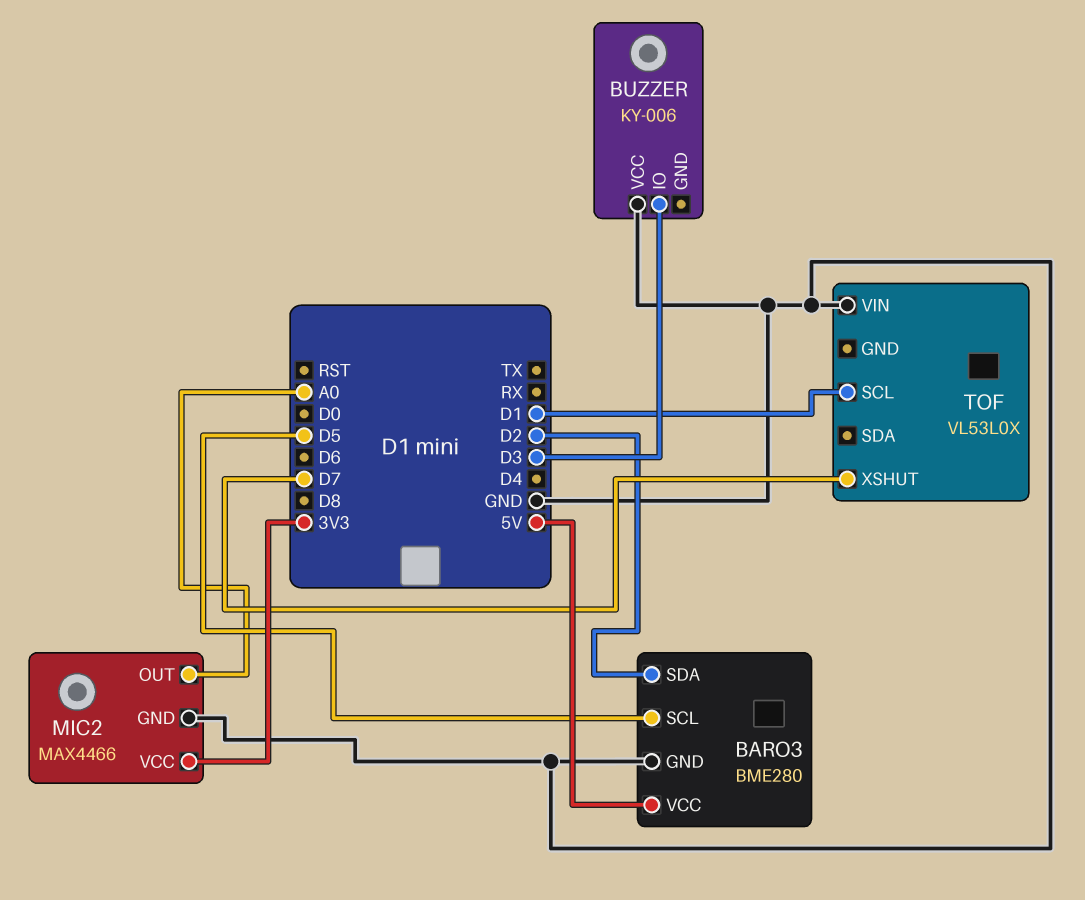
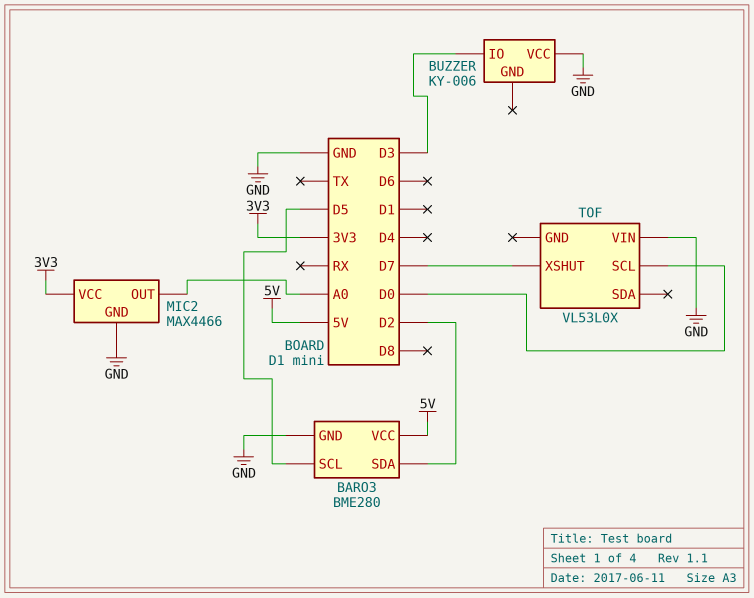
TOF pin SCL: D1 -> D0

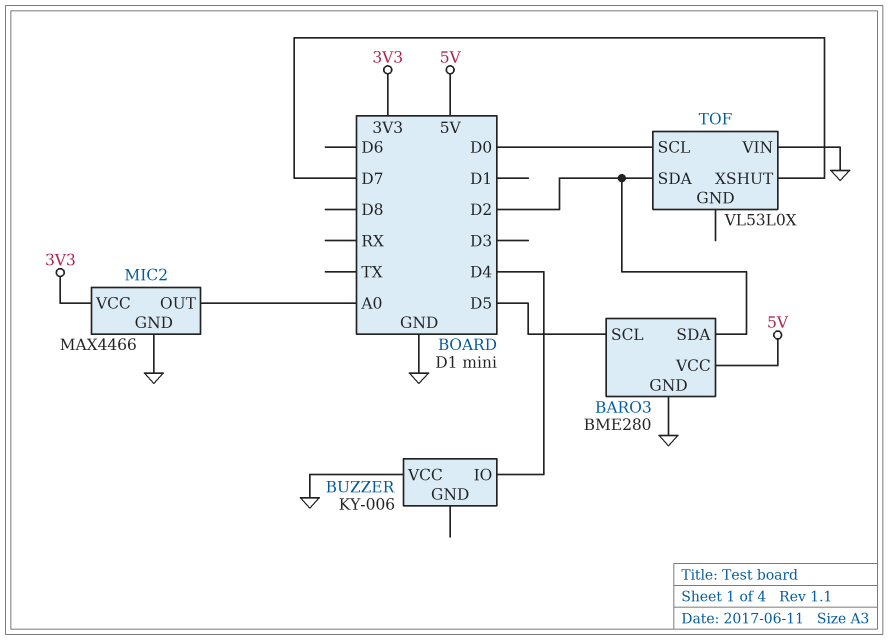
BUZZER pin IO: D3 -> D4
TOF pin SDA: none -> D2

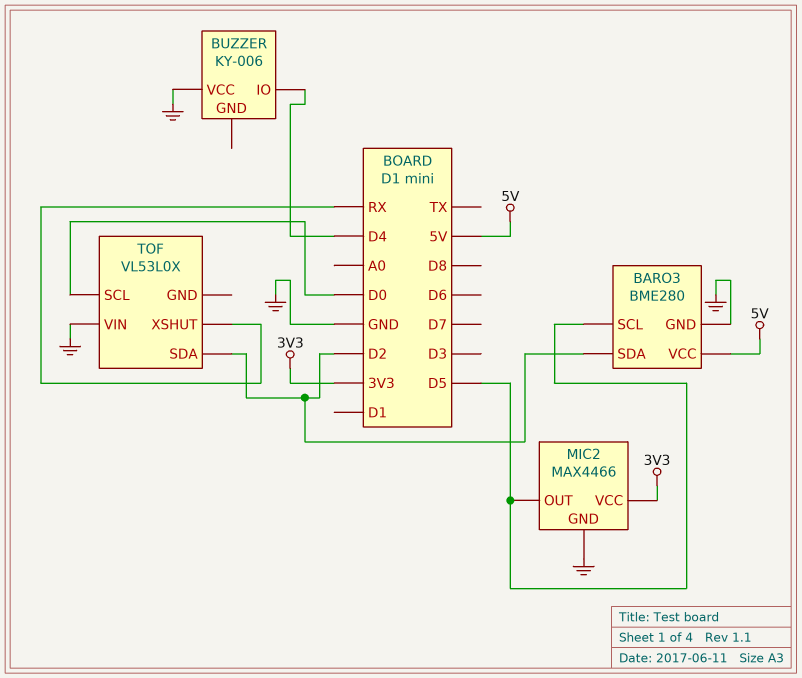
MIC2 pin OUT: A0 -> D5
TOF pin XSHUT: D7 -> RX

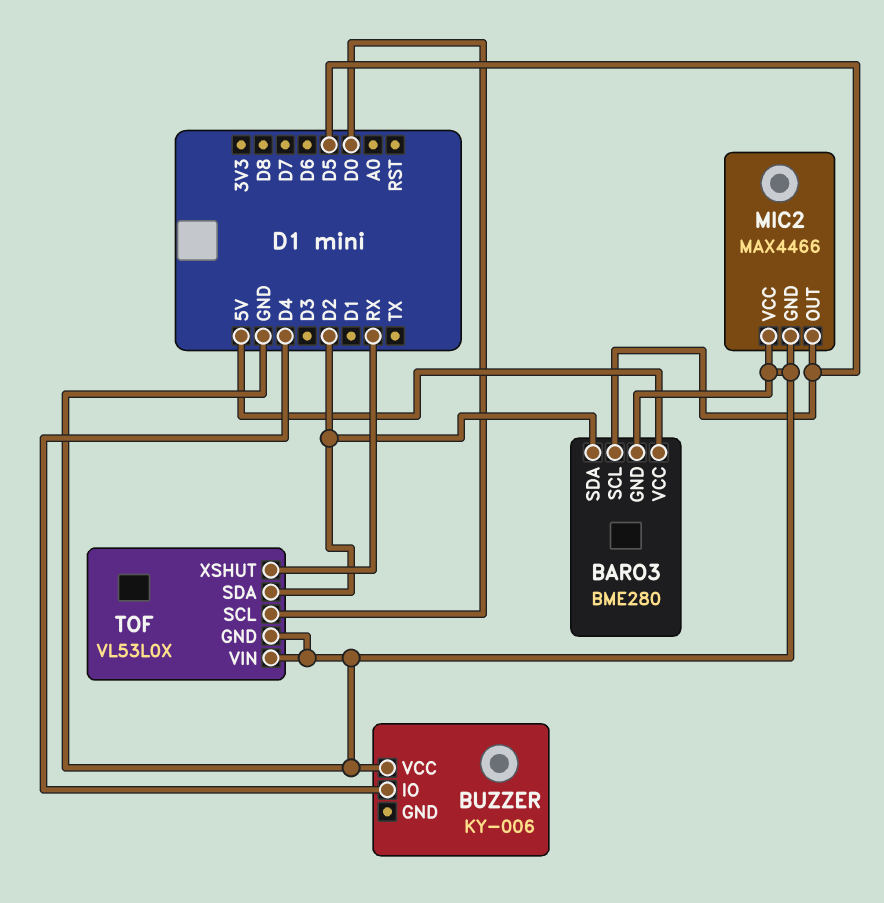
MIC2 pin VCC: 3V3 -> GND
TOF pin GND: none -> GND

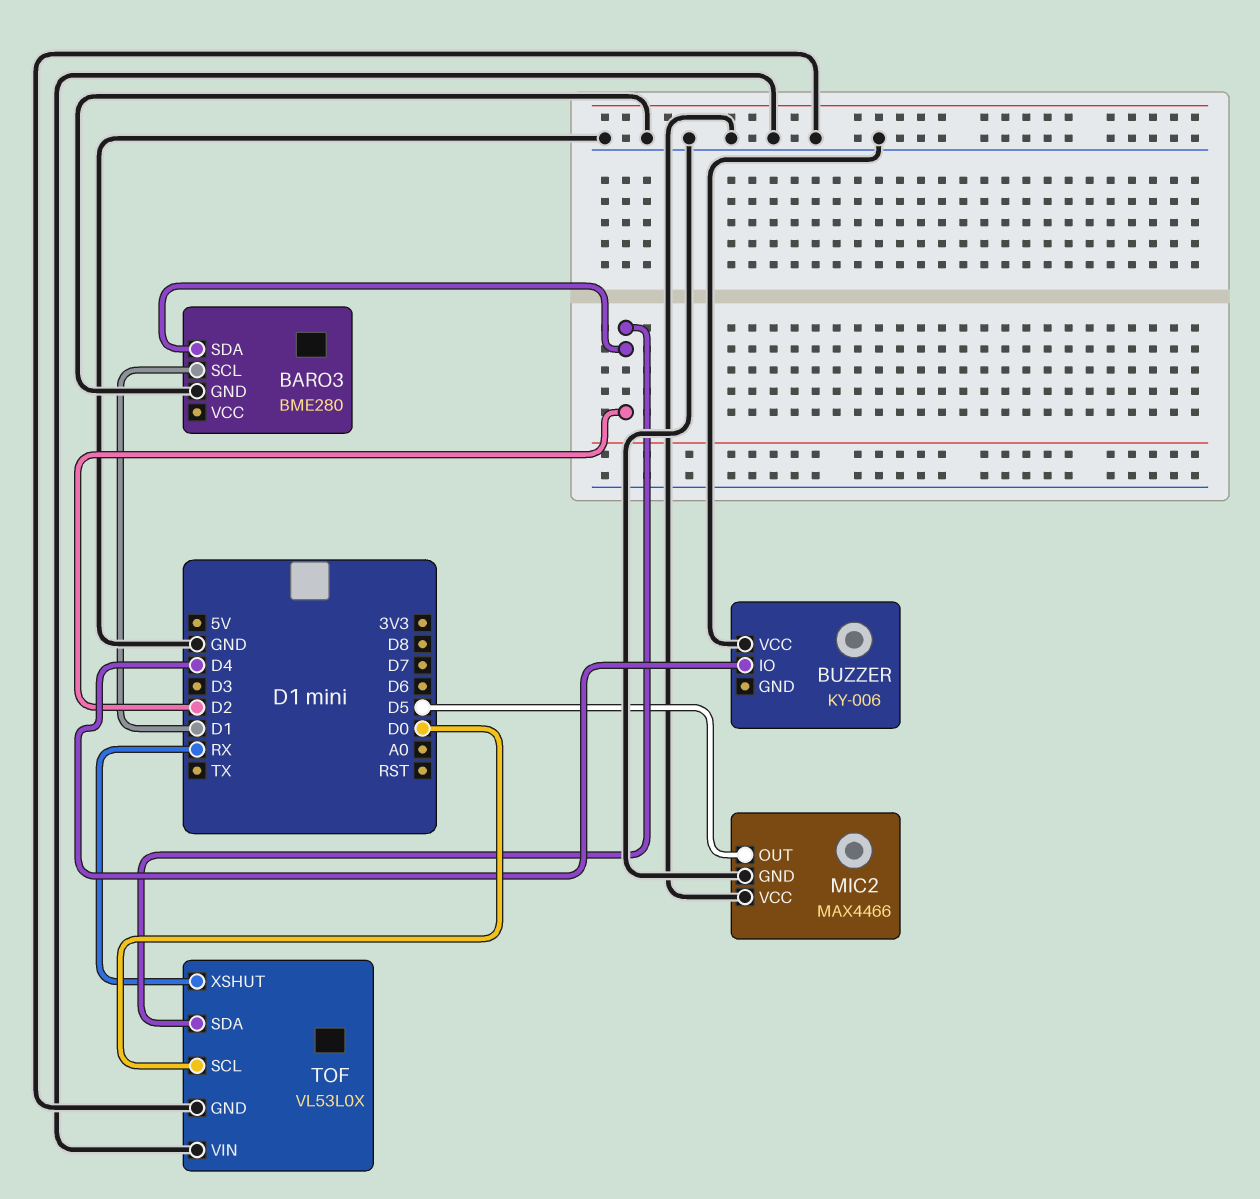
BARO3 pin SCL: D5 -> D1
BARO3 pin VCC: 5V -> none

